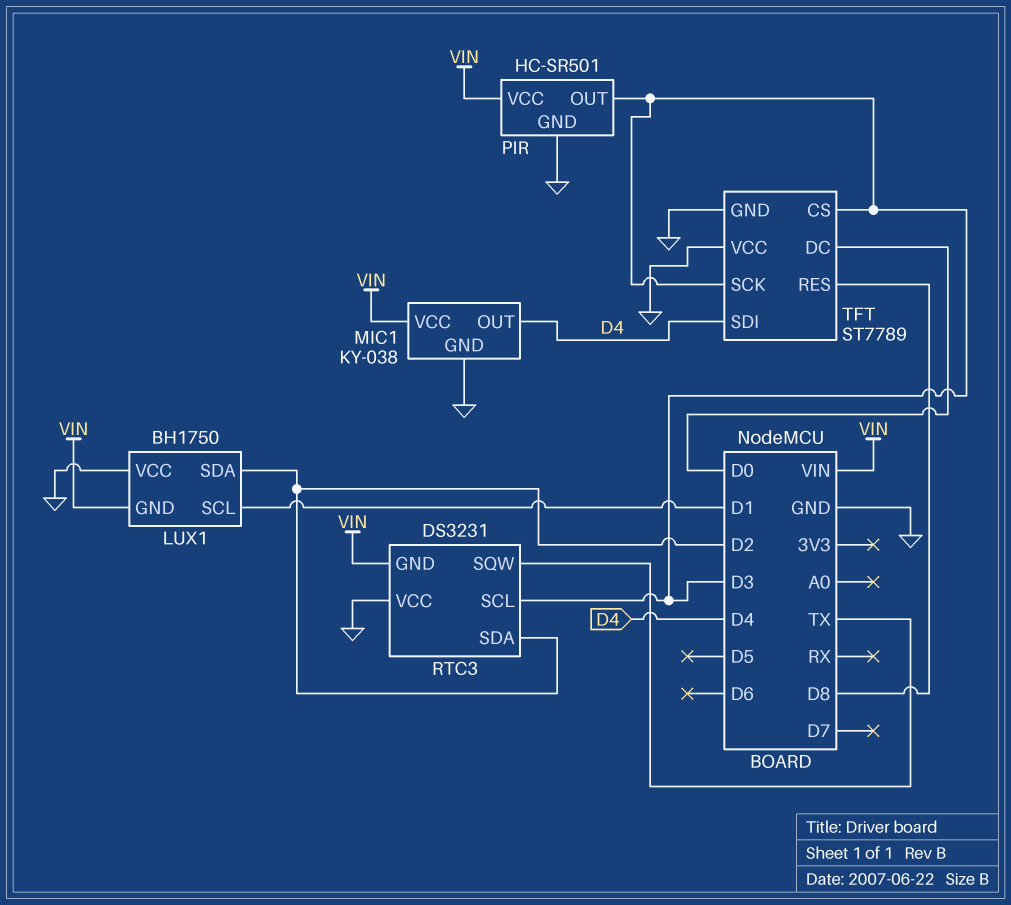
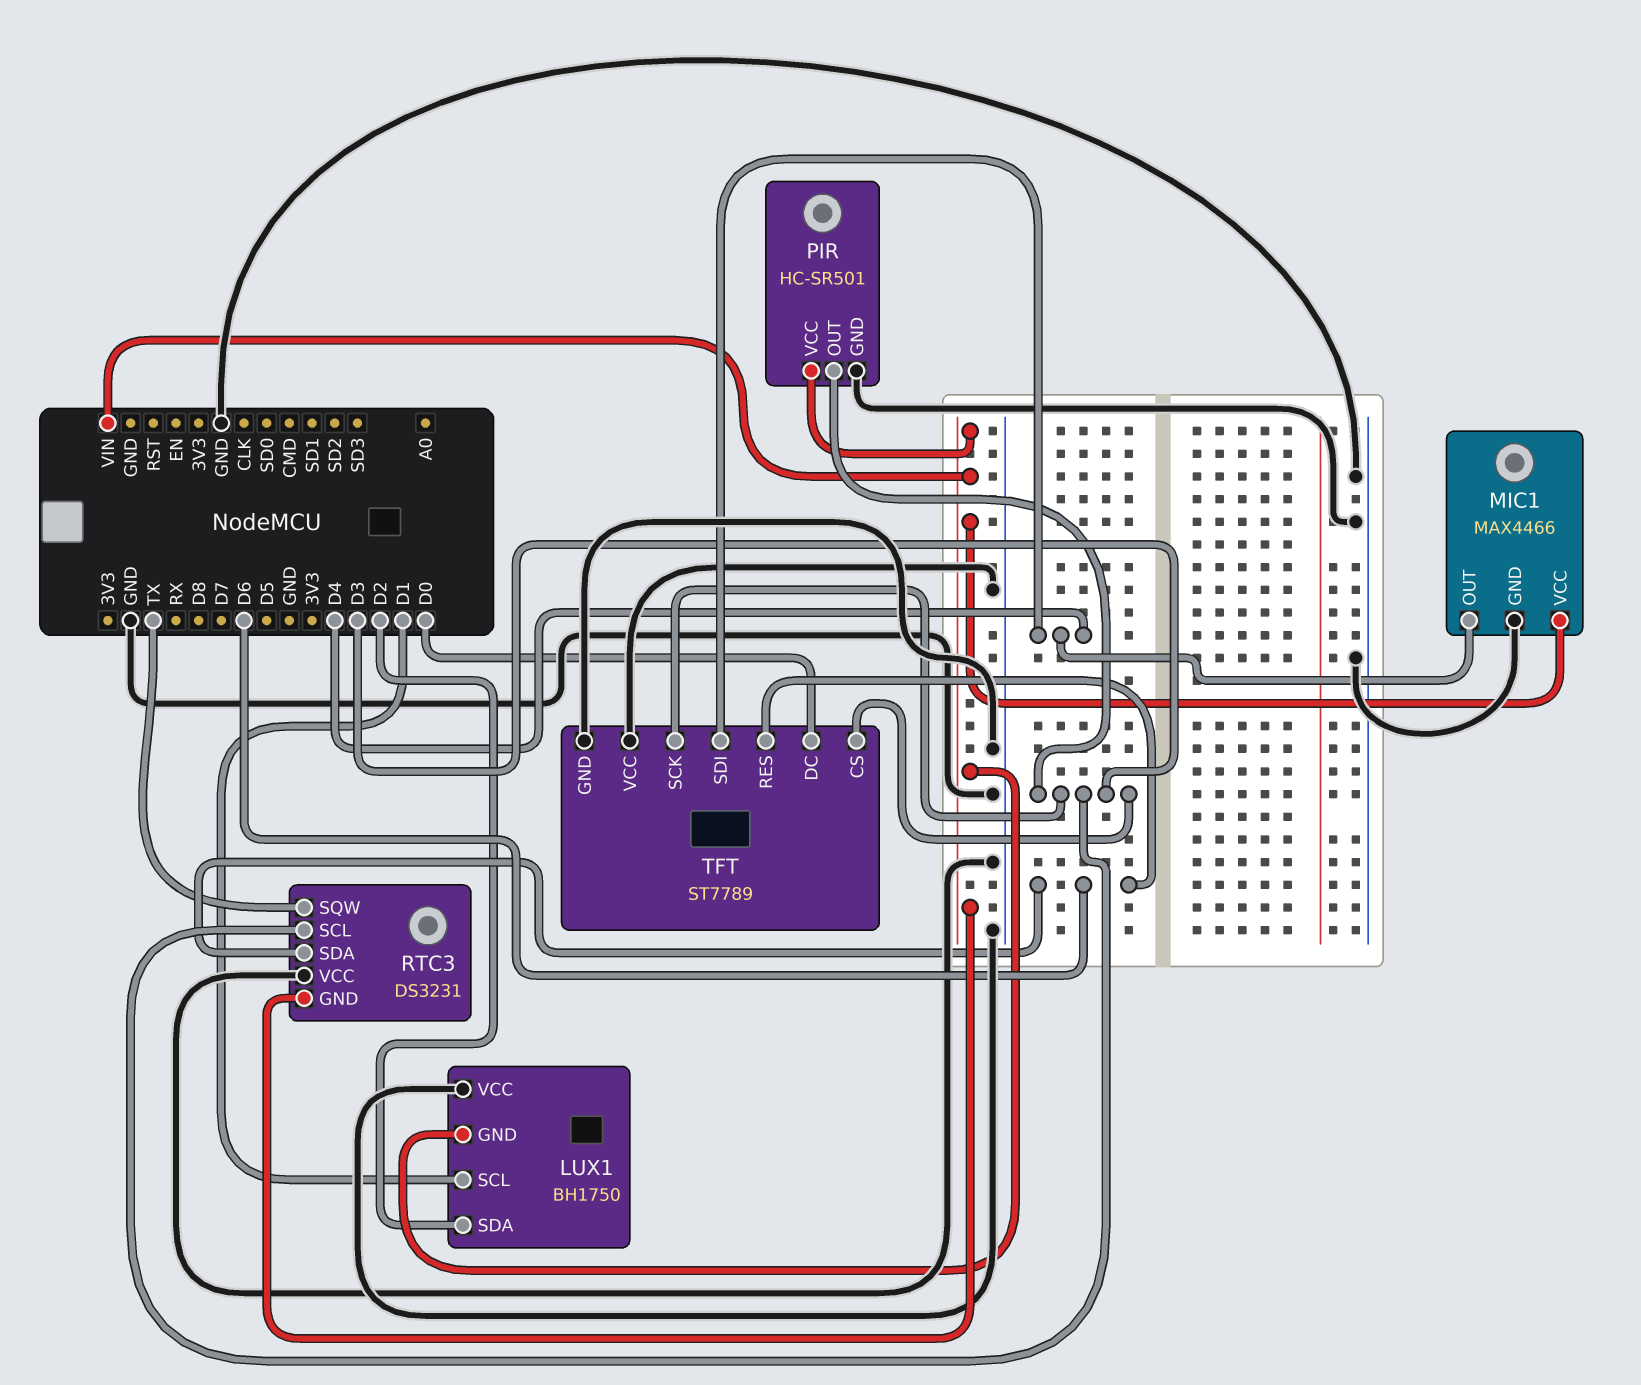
MIC1: KY-038 -> MAX4466
RTC3 pin SDA: D2 -> D6
TFT pin RES: D8 -> D6

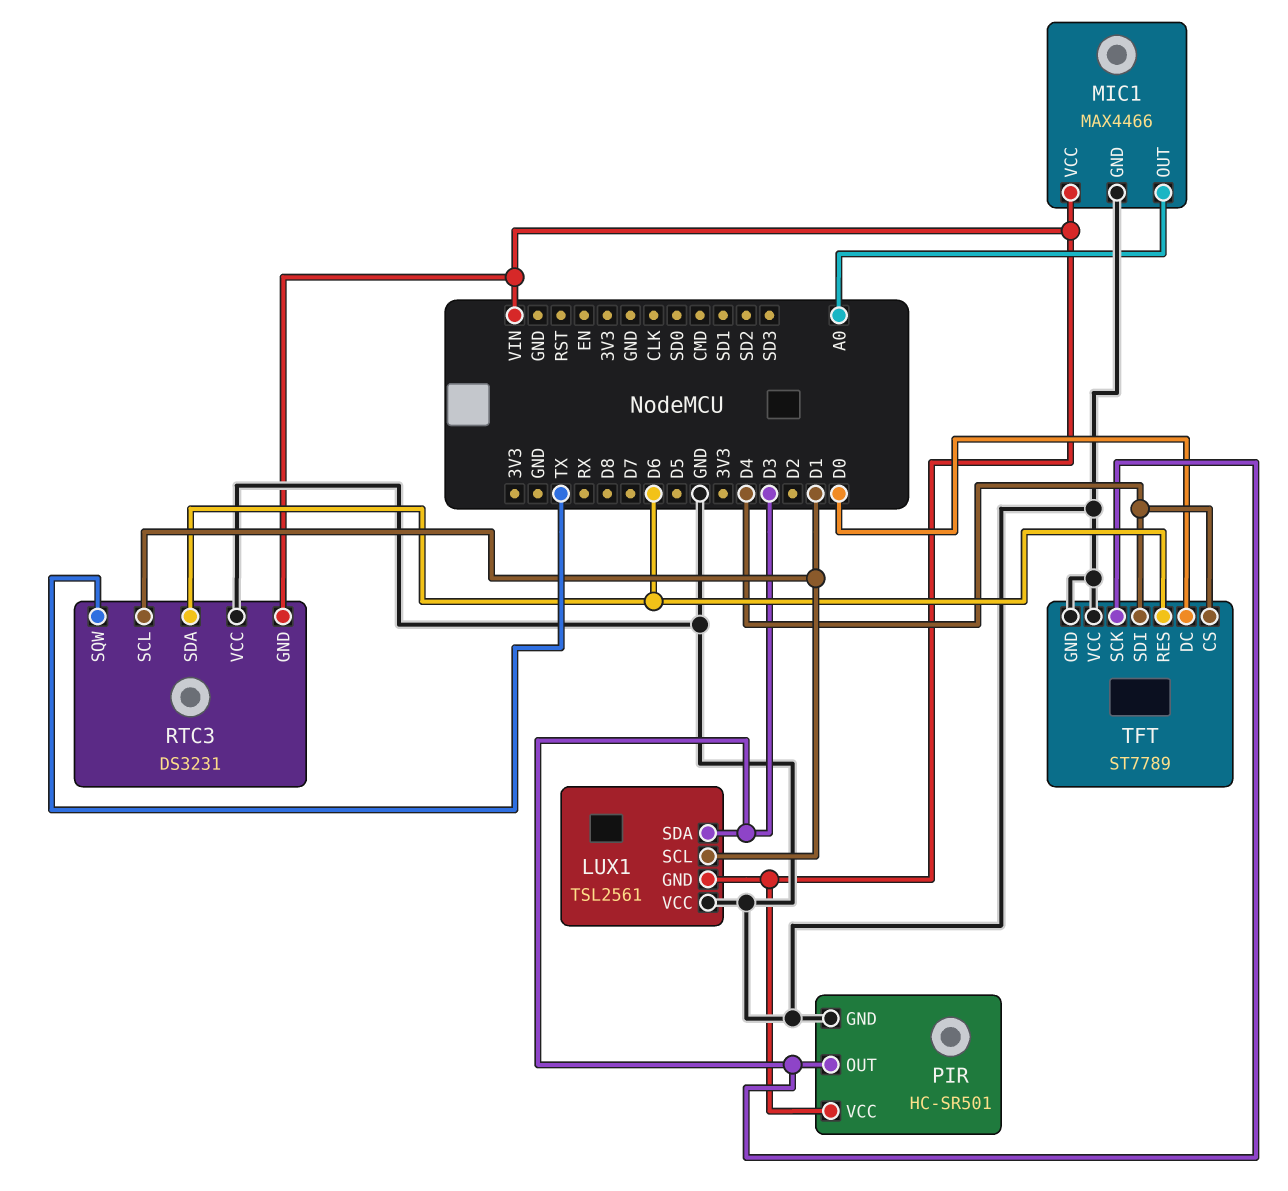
LUX1: BH1750 -> TSL2561
LUX1 pin SDA: D2 -> D3
MIC1 pin OUT: D4 -> A0
RTC3 pin SCL: D3 -> D1
TFT pin CS: D3 -> D4

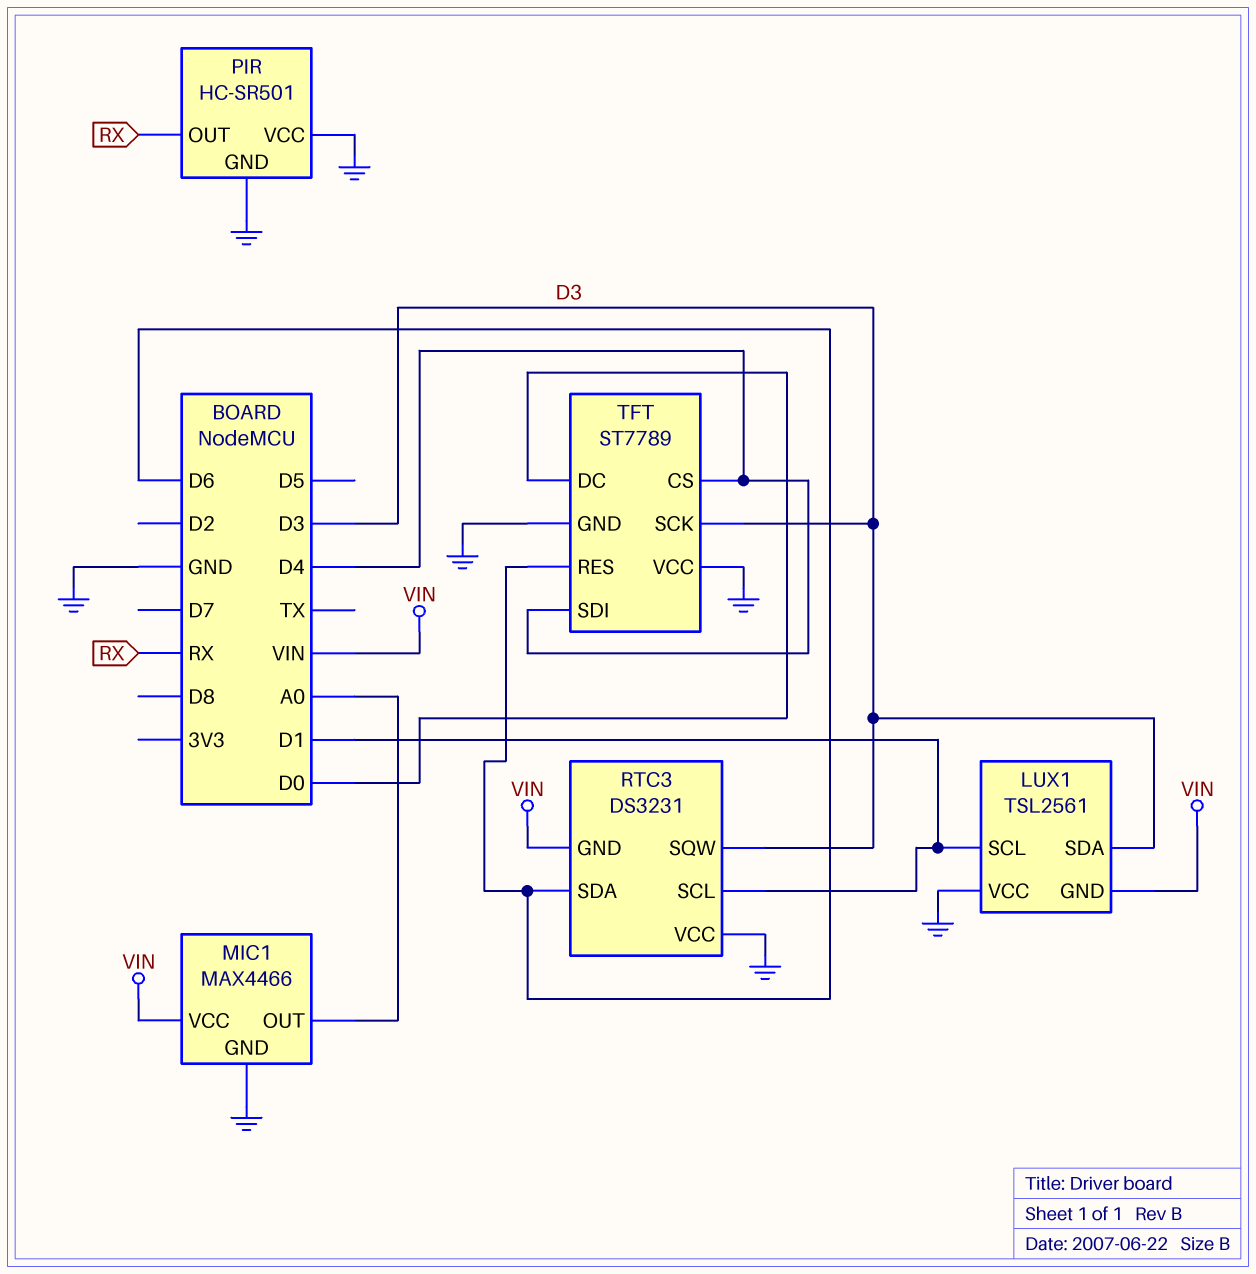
PIR pin OUT: D3 -> RX
PIR pin VCC: VIN -> GND
RTC3 pin SQW: TX -> D3

